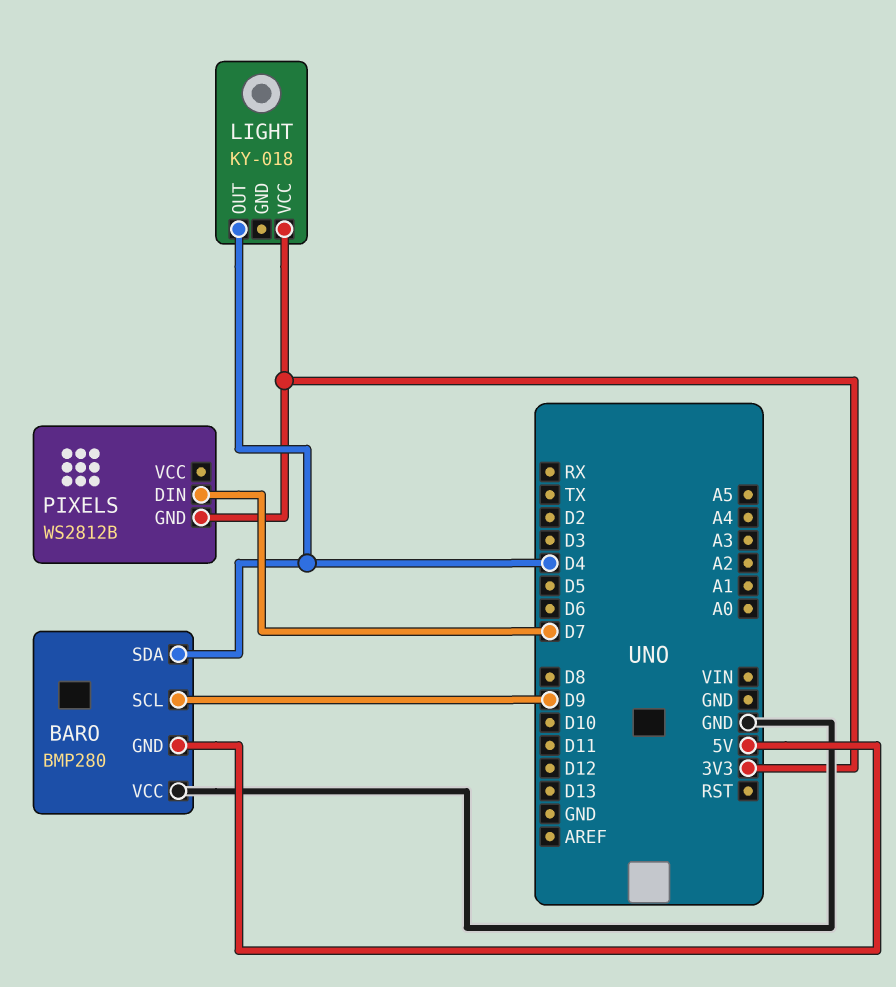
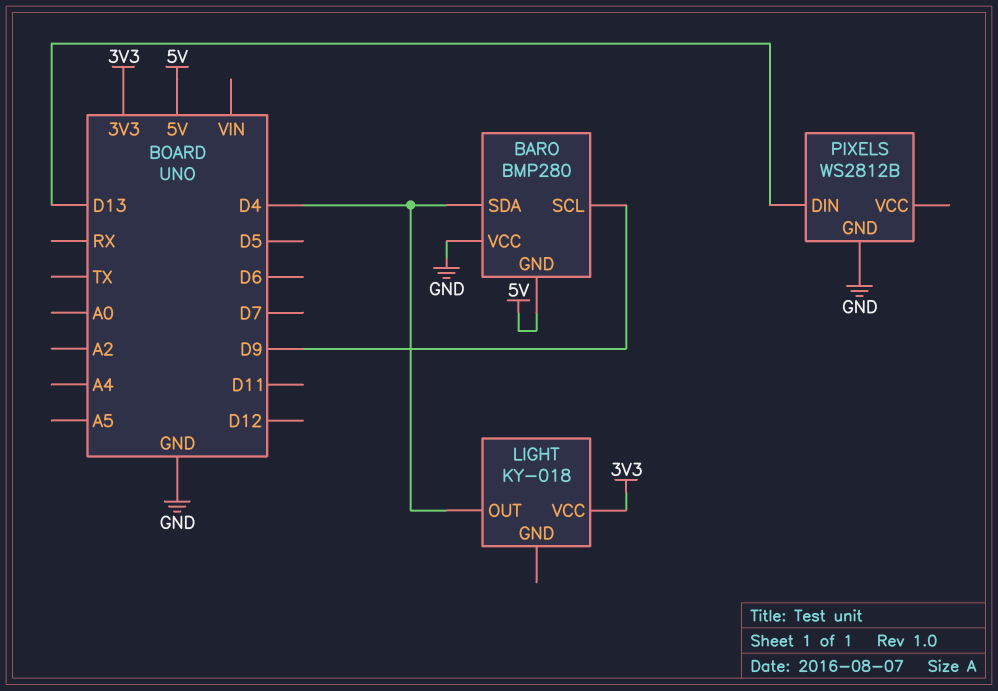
PIXELS pin DIN: D7 -> D13
PIXELS pin GND: 3V3 -> GND

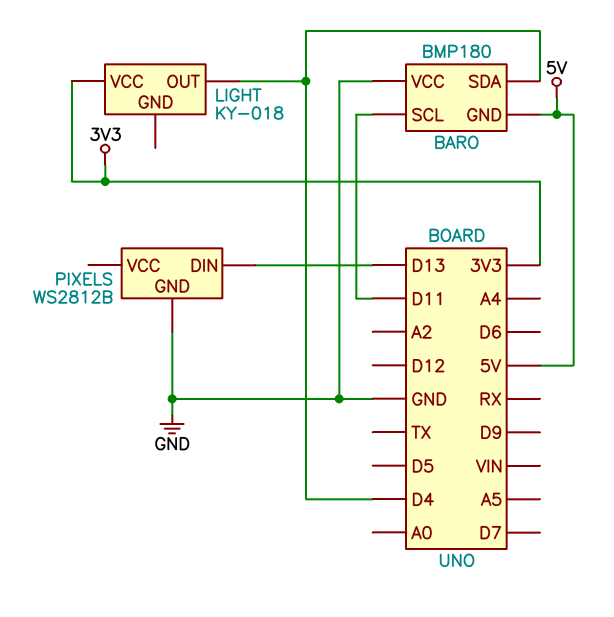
BARO: BMP280 -> BMP180
BARO pin SCL: D9 -> D11

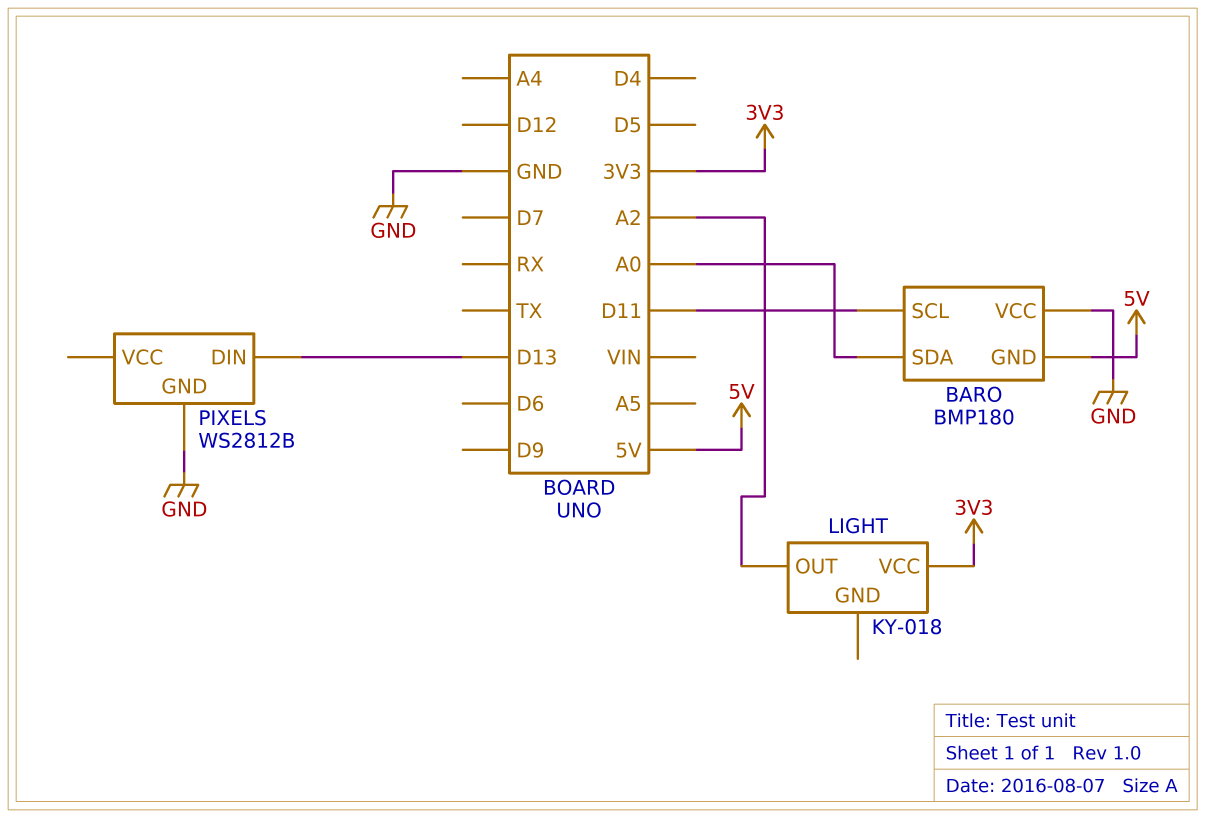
BARO pin SDA: D4 -> A0
LIGHT pin OUT: D4 -> A2

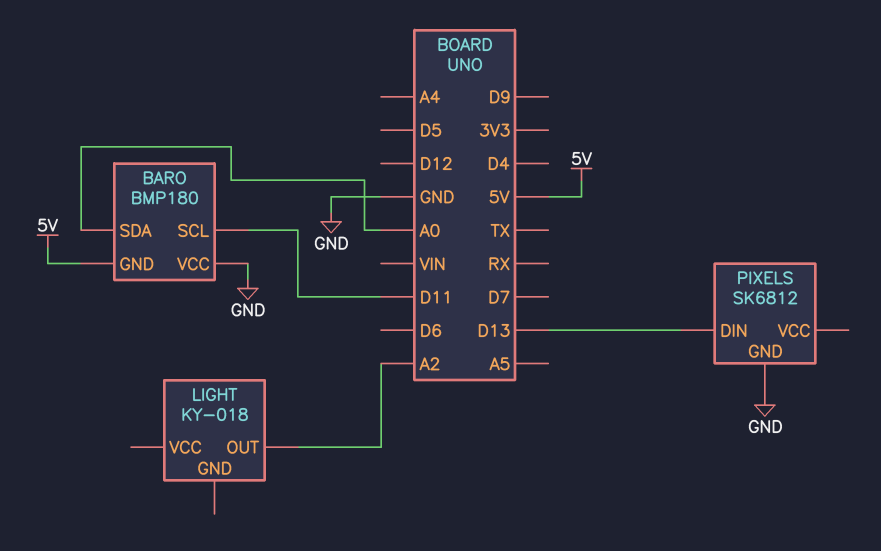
LIGHT pin VCC: 3V3 -> none
PIXELS: WS2812B -> SK6812

